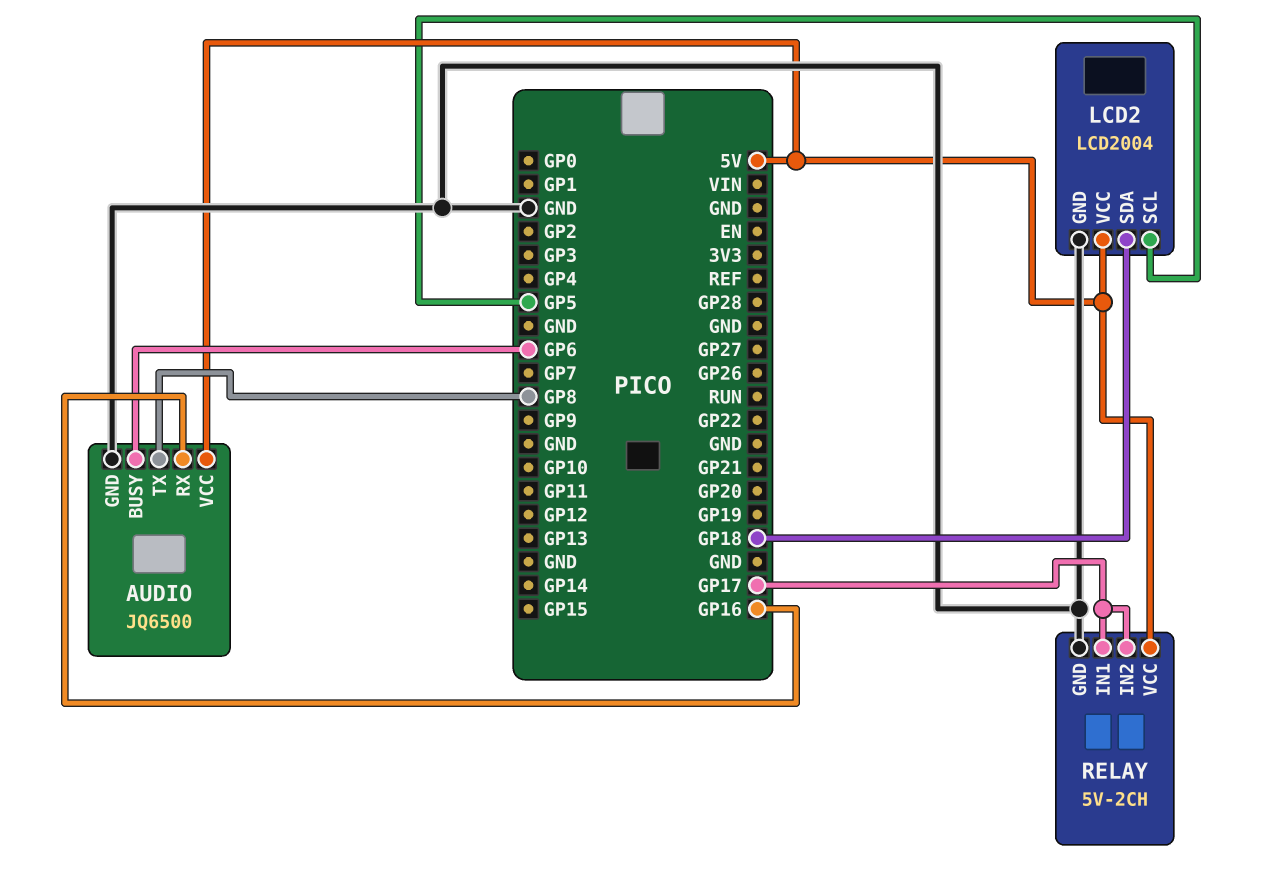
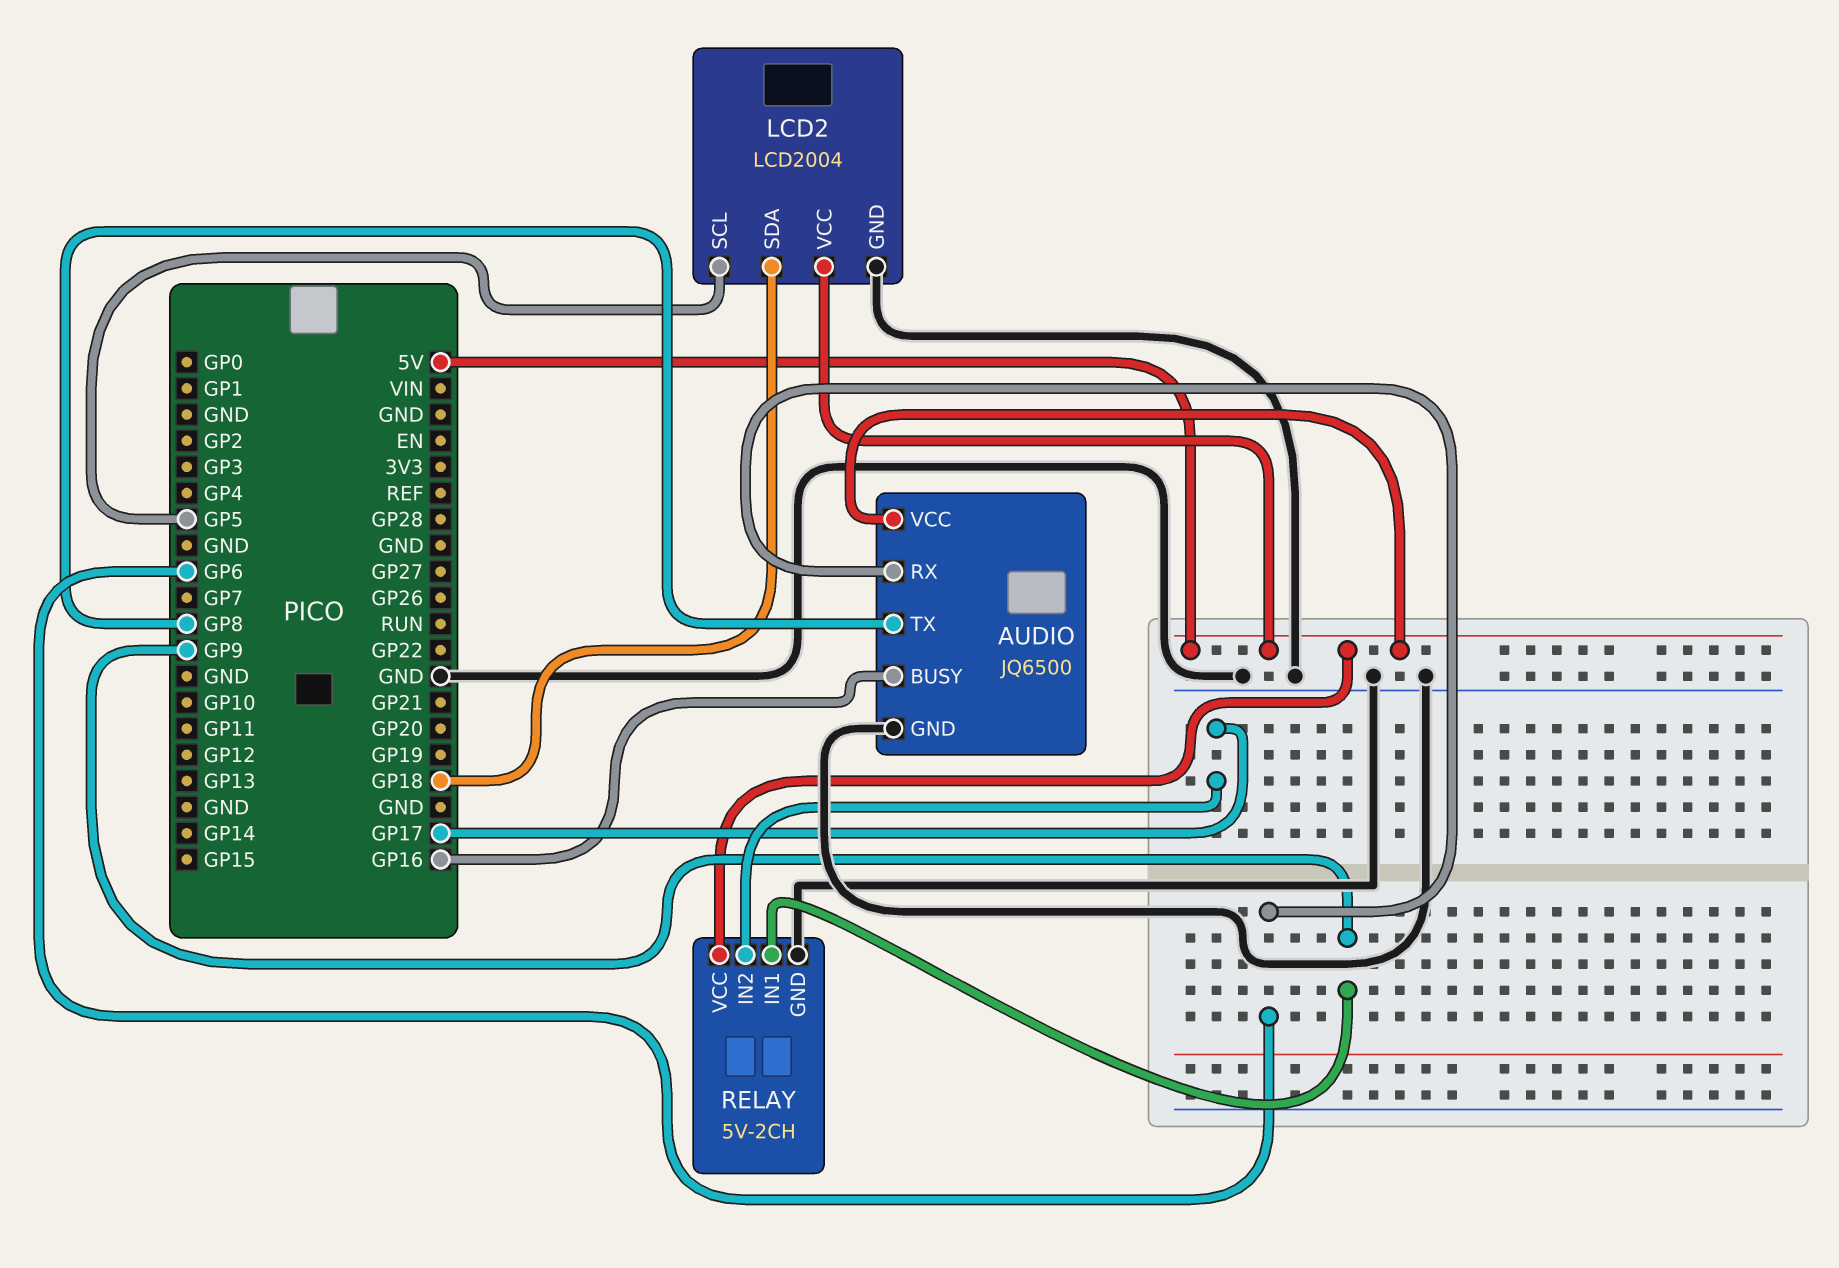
AUDIO pin BUSY: GP6 -> GP16
AUDIO pin RX: GP16 -> GP6
RELAY pin IN1: GP17 -> GP9

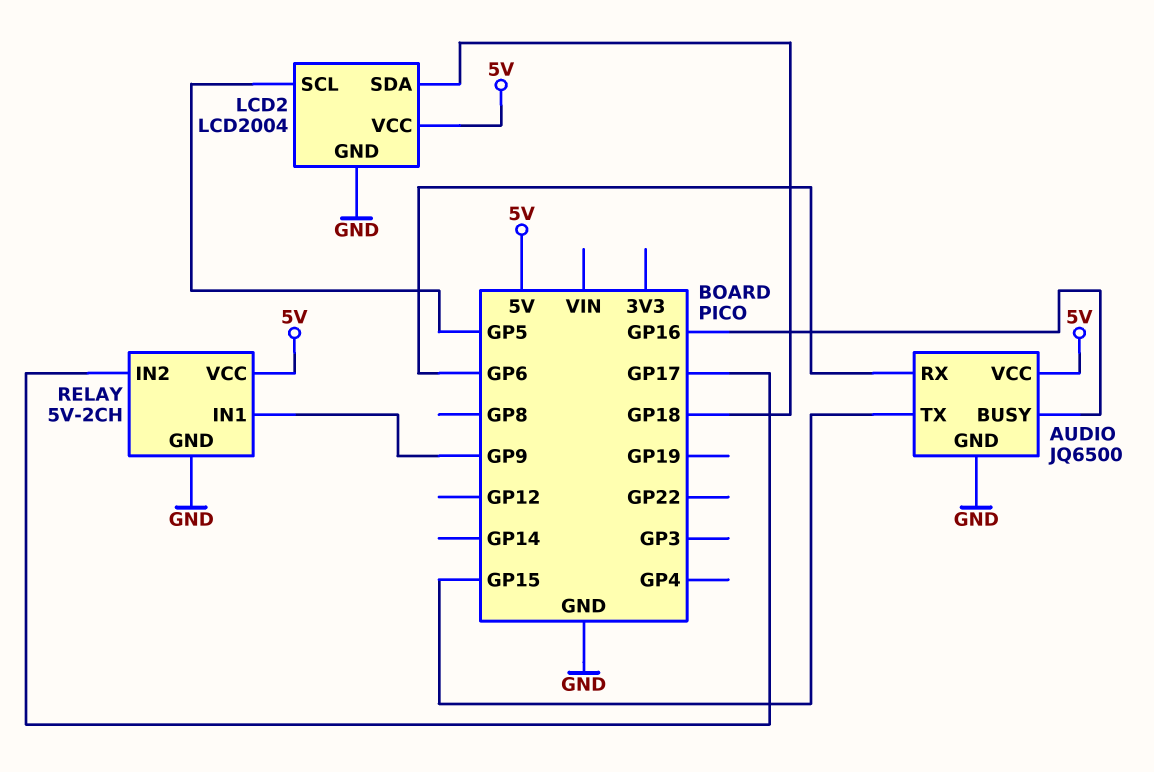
AUDIO pin TX: GP8 -> GP15

